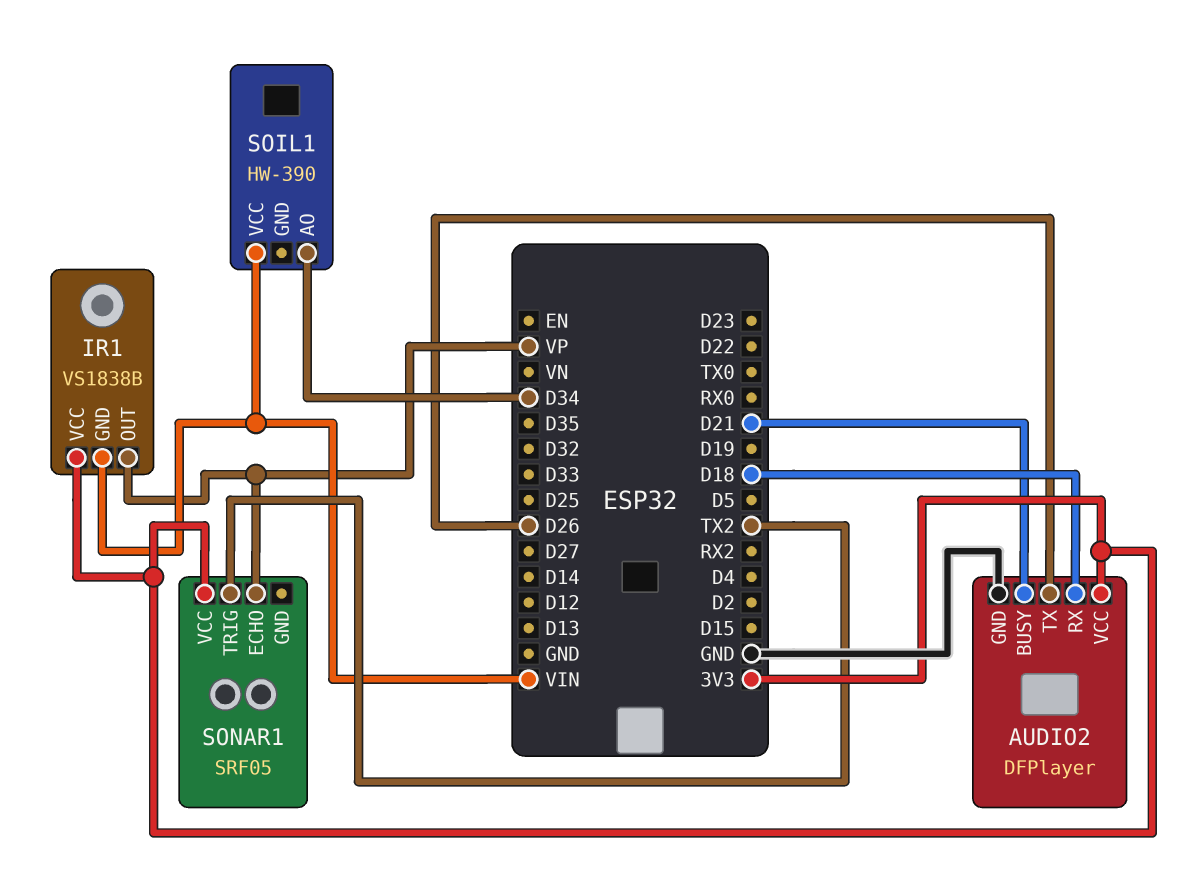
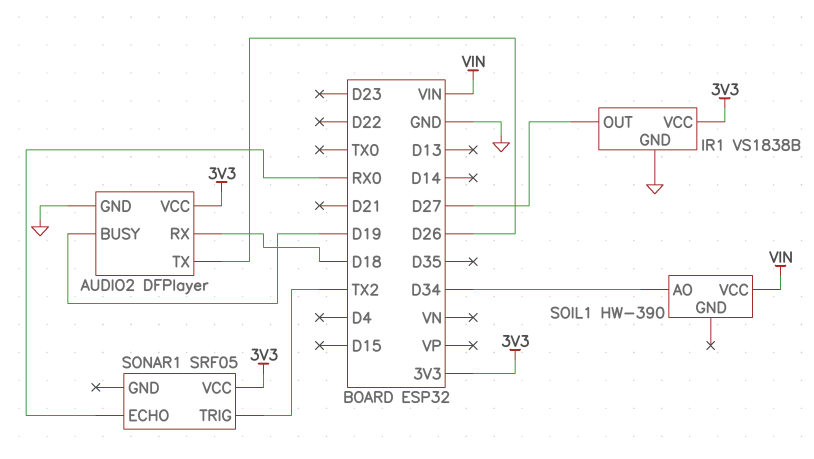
AUDIO2 pin BUSY: D21 -> D19
IR1 pin GND: VIN -> GND
IR1 pin OUT: VP -> D27
SONAR1 pin ECHO: VP -> RX0

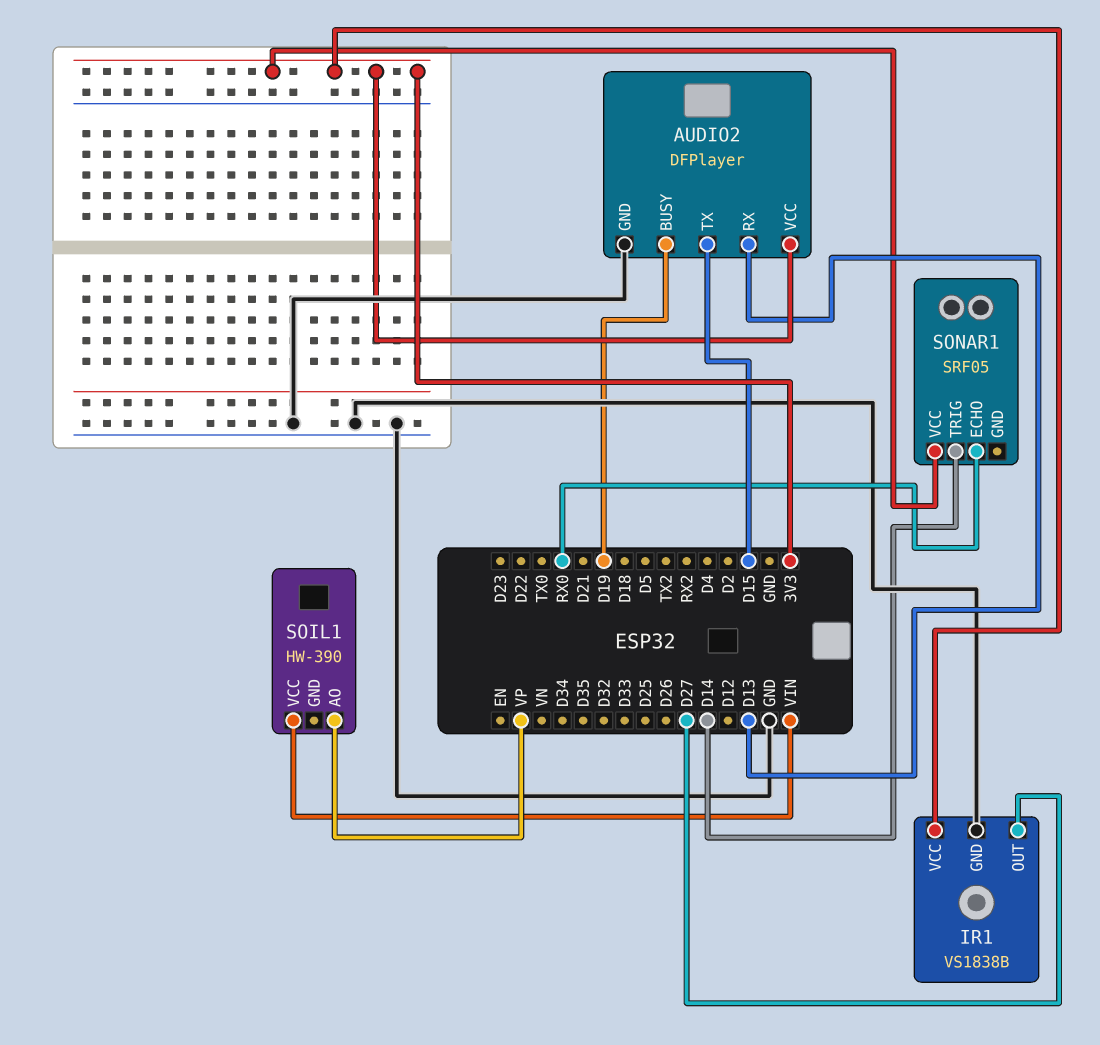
AUDIO2 pin RX: D18 -> D13
AUDIO2 pin TX: D26 -> D15
SOIL1 pin AO: D34 -> VP
SONAR1 pin TRIG: TX2 -> D14

